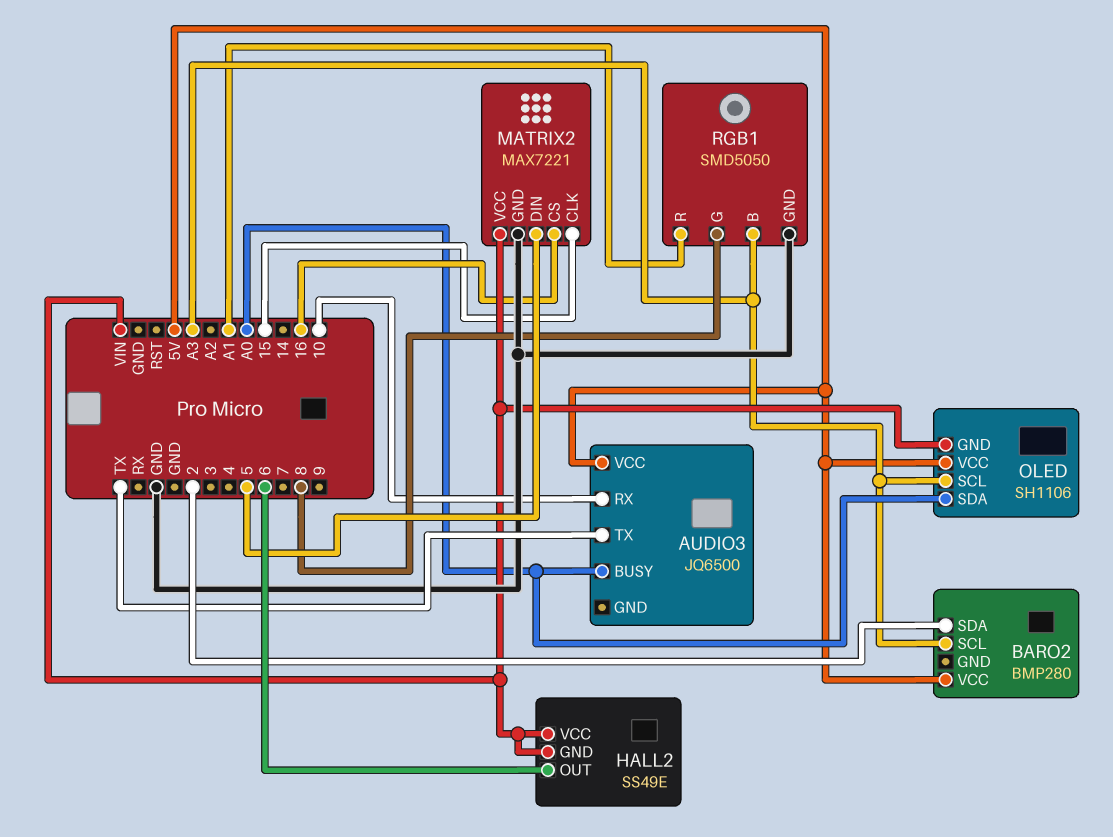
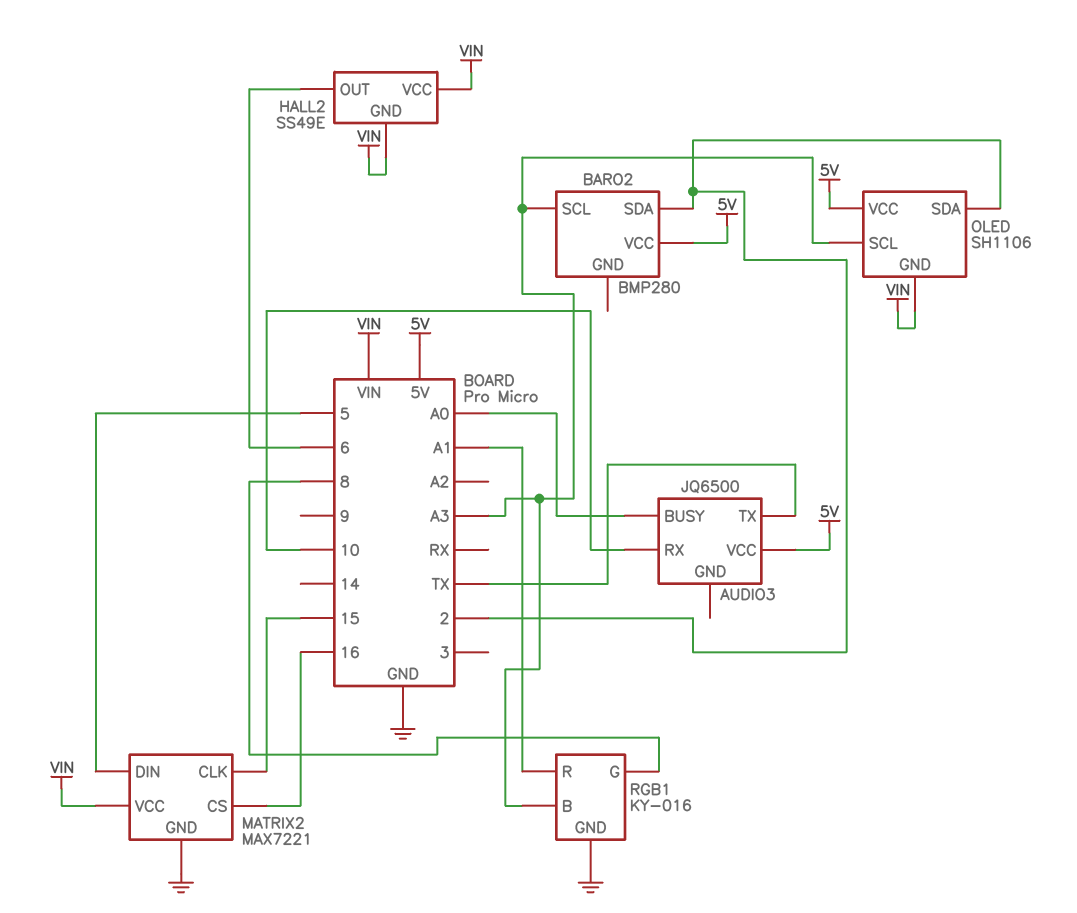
OLED pin SDA: A0 -> 2
RGB1: SMD5050 -> KY-016

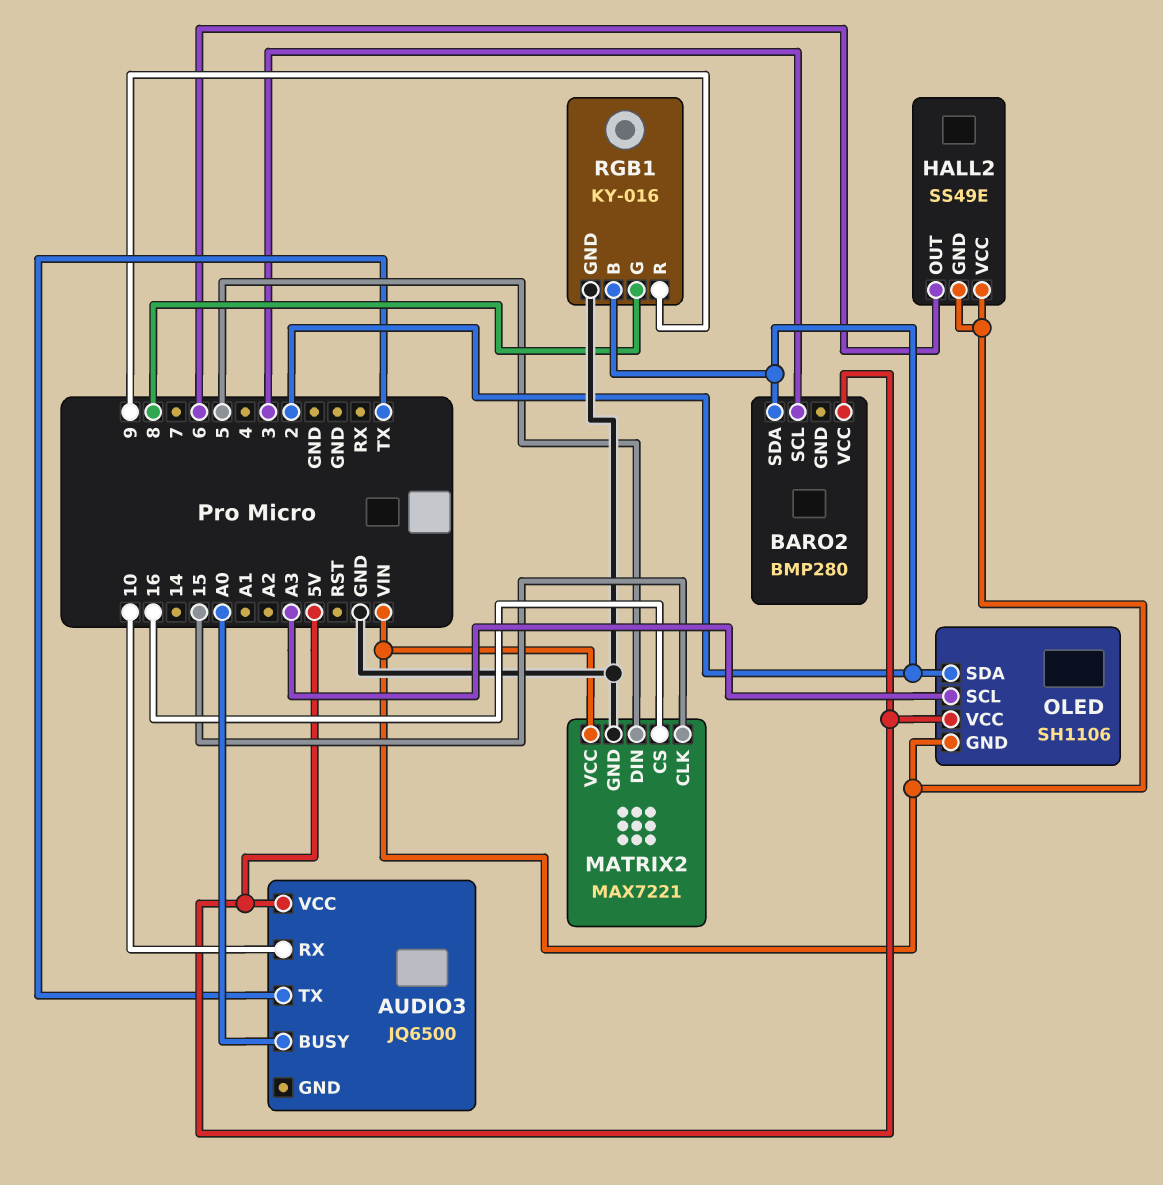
BARO2 pin SCL: A3 -> 3
RGB1 pin B: A3 -> 2
RGB1 pin R: A1 -> 9

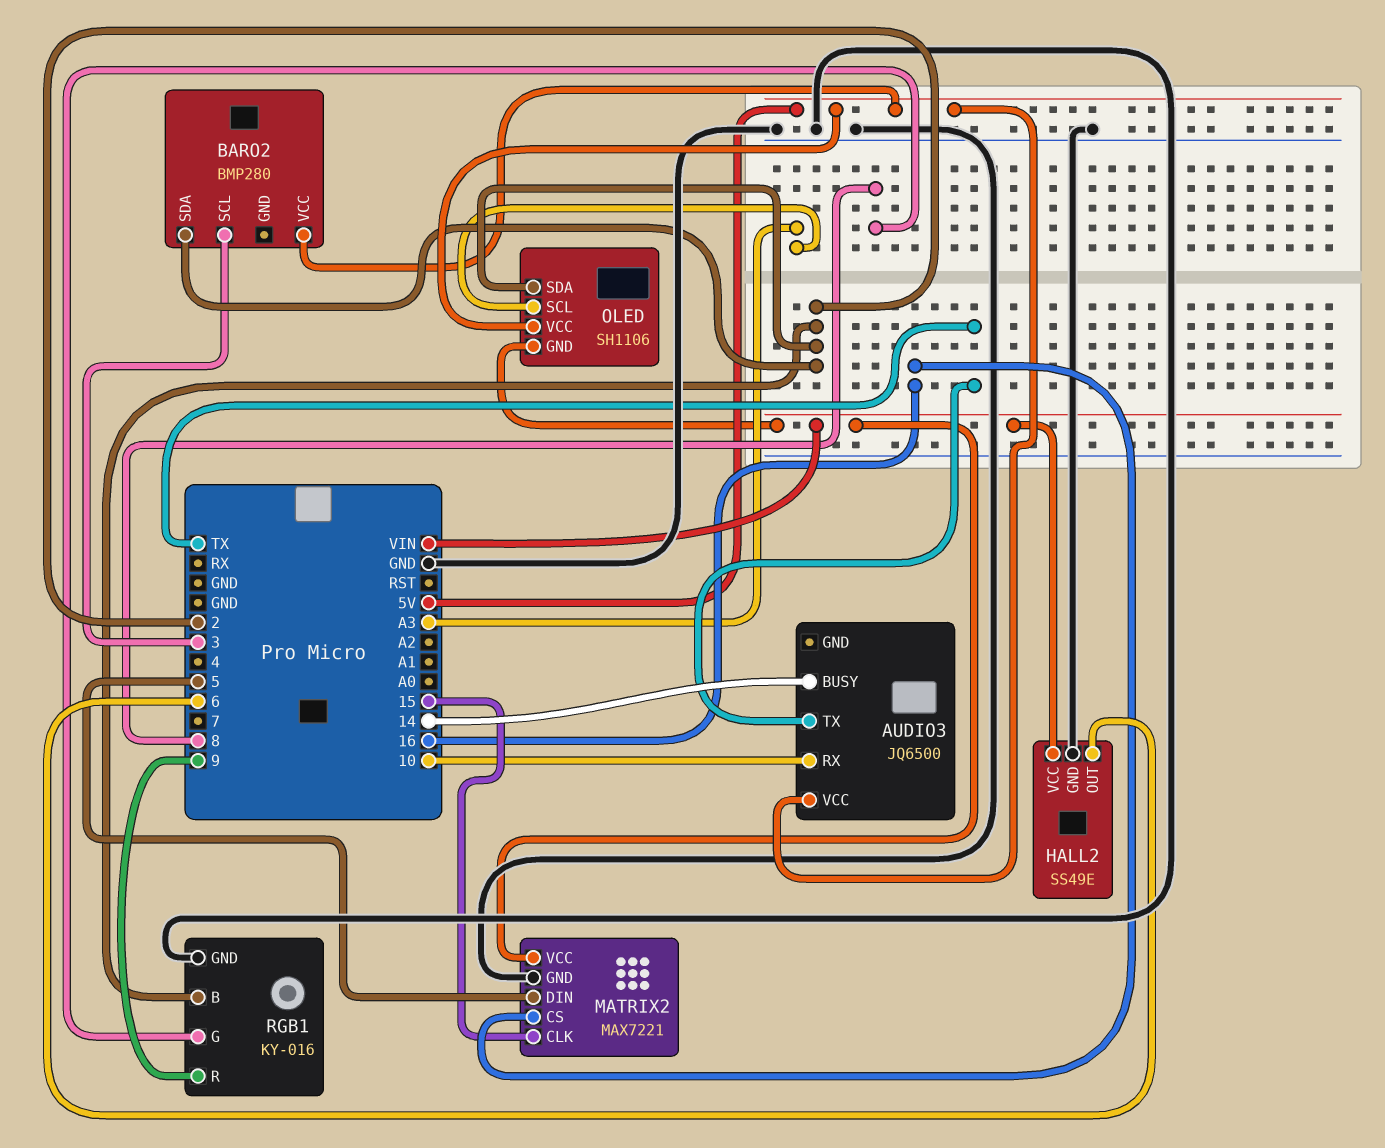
AUDIO3 pin BUSY: A0 -> 14
HALL2 pin GND: VIN -> GND

